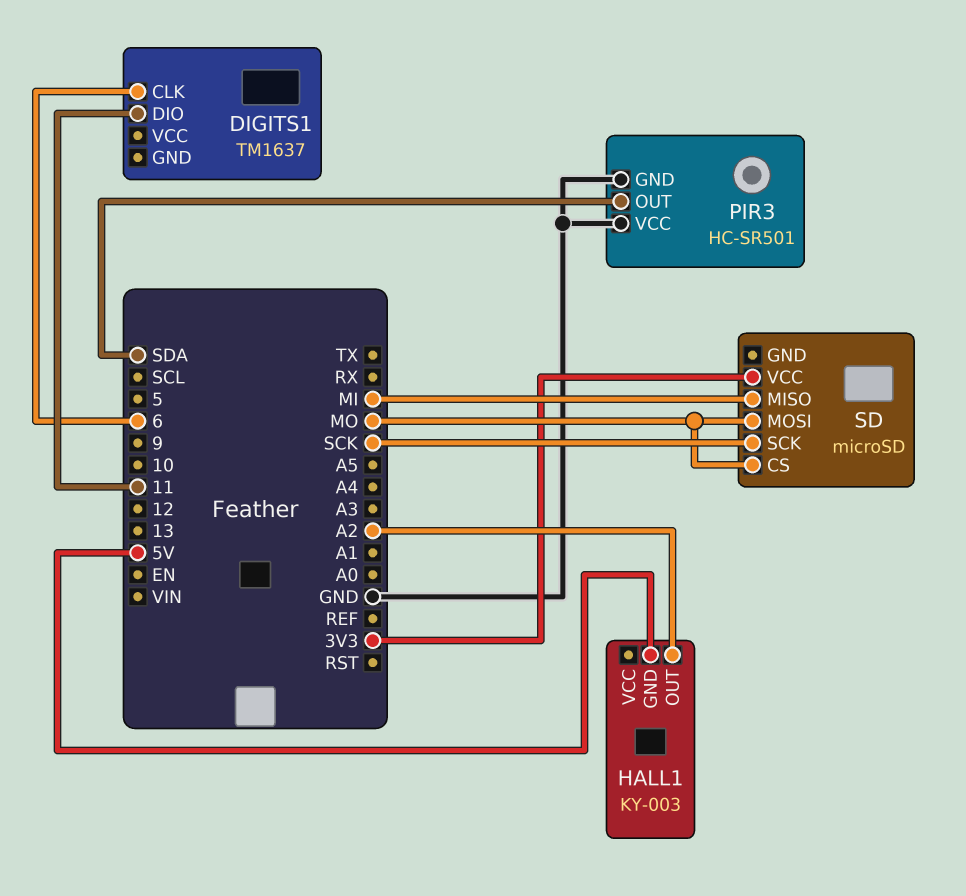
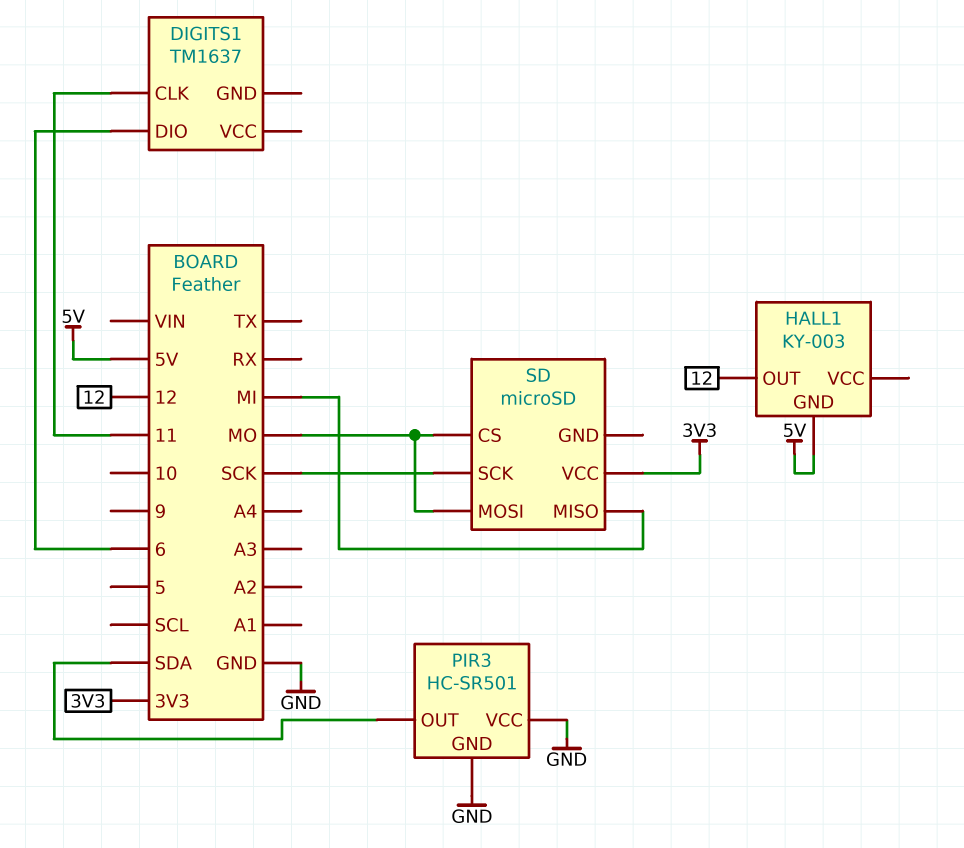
DIGITS1 pin CLK: 6 -> 11
DIGITS1 pin DIO: 11 -> 6
HALL1 pin OUT: A2 -> 12

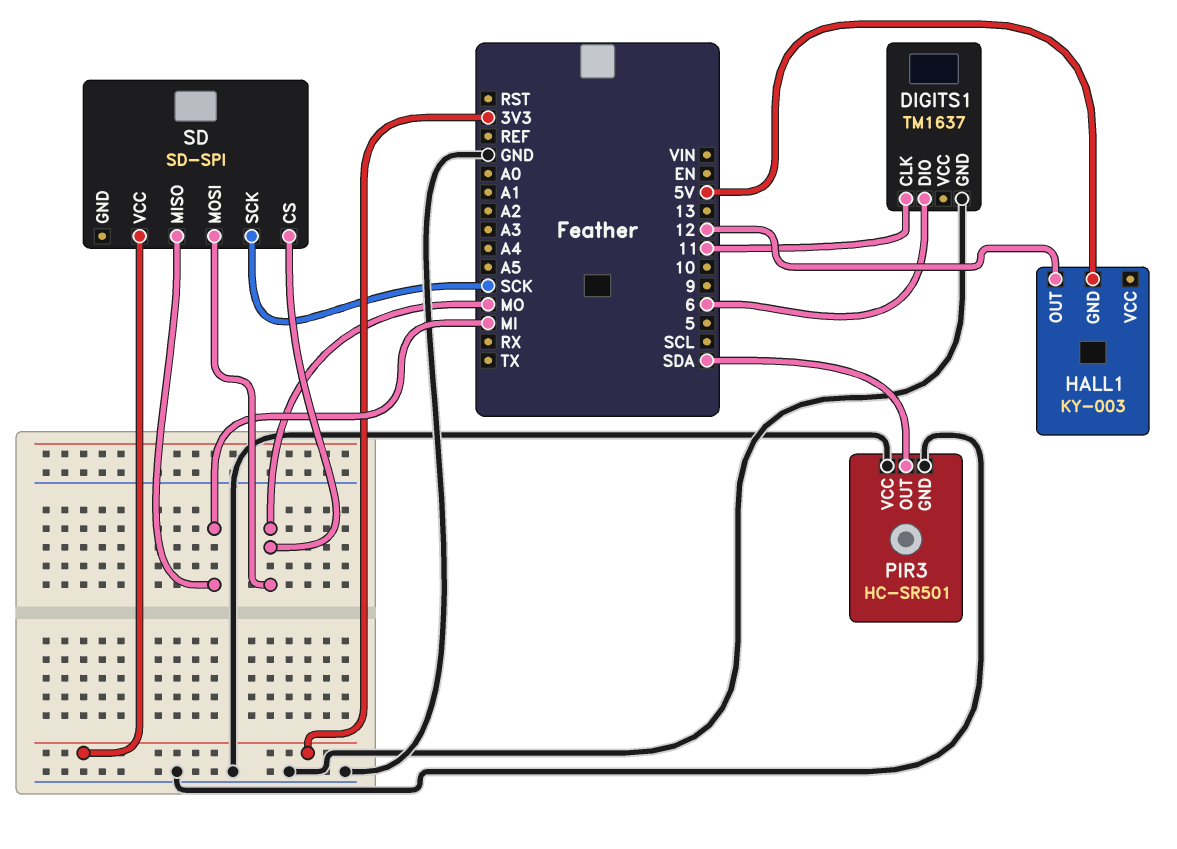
DIGITS1 pin GND: none -> GND
SD: microSD -> SD-SPI

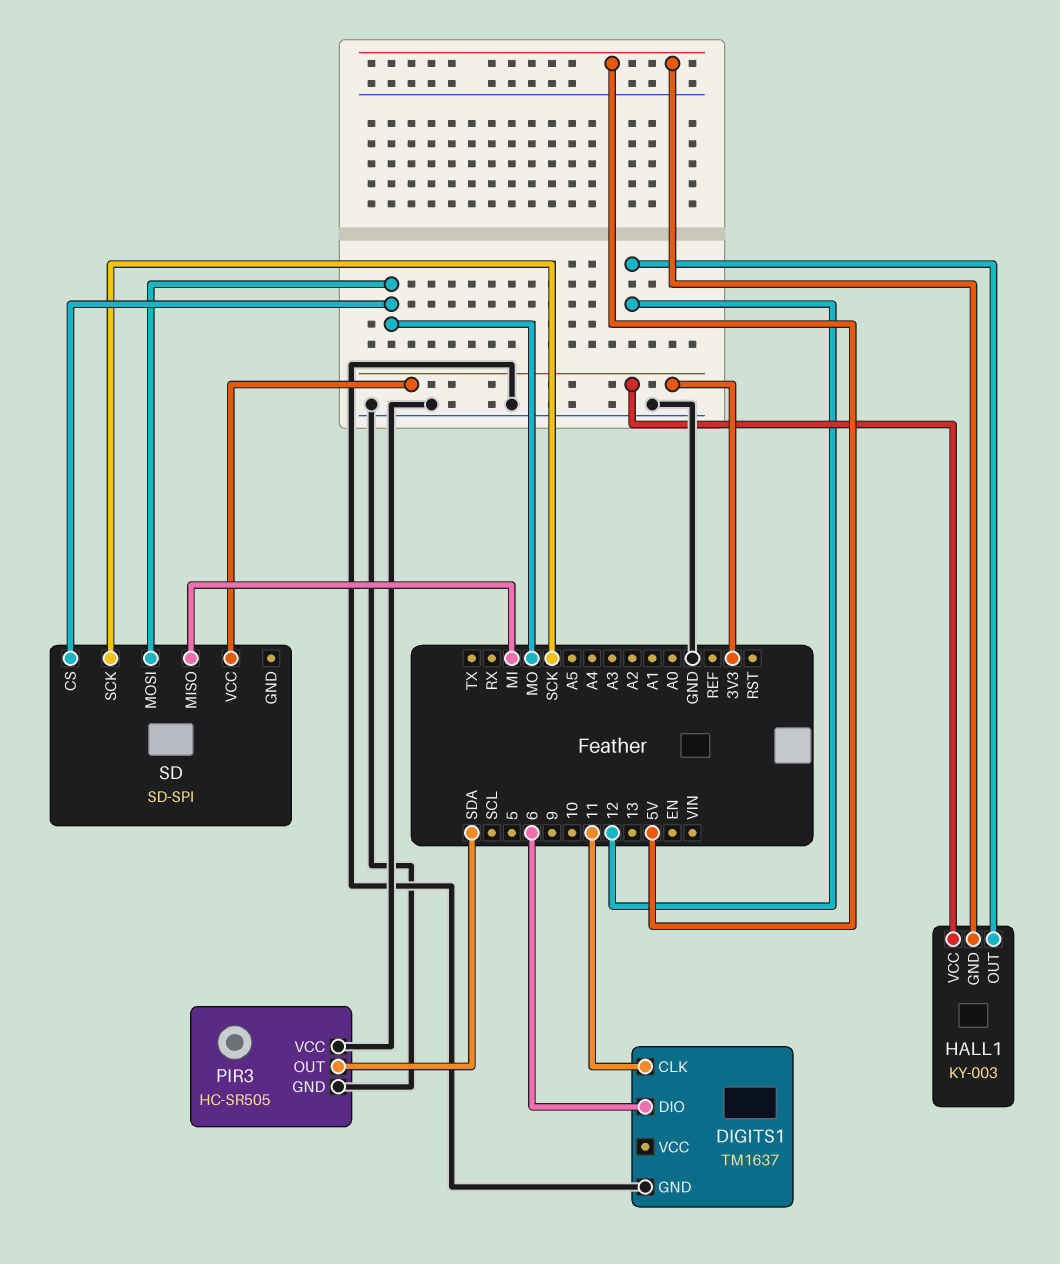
HALL1 pin VCC: none -> 3V3
PIR3: HC-SR501 -> HC-SR505

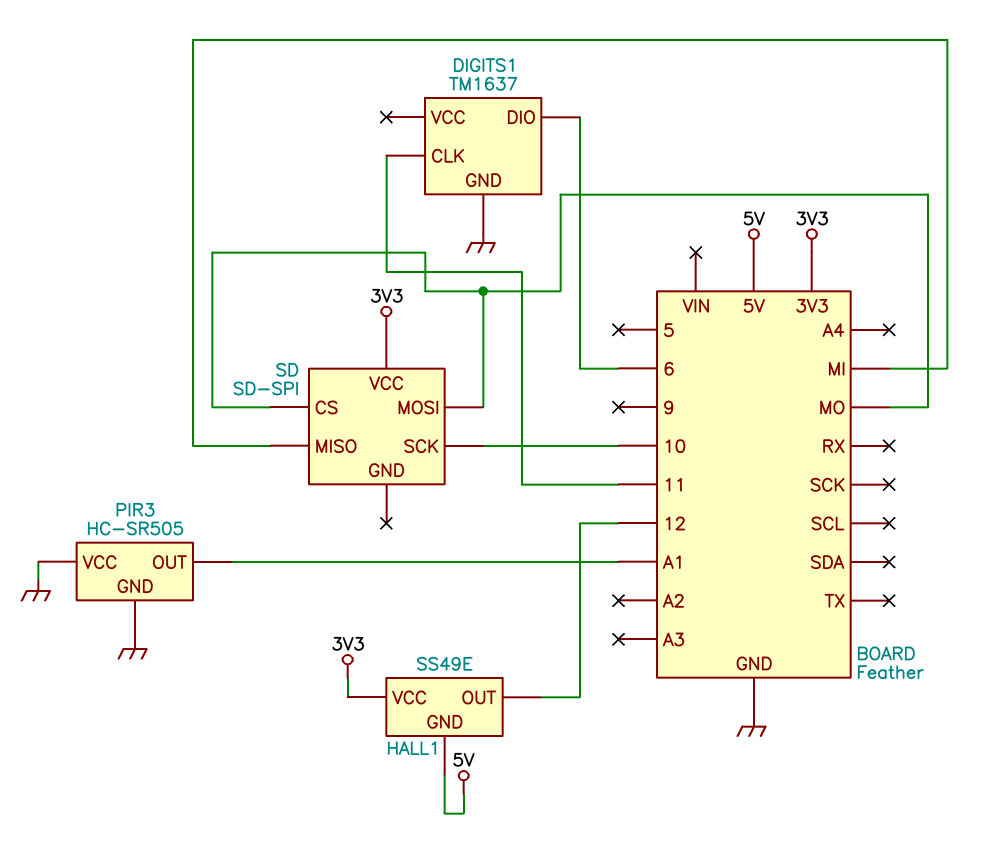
HALL1: KY-003 -> SS49E
PIR3 pin OUT: SDA -> A1
SD pin SCK: SCK -> 10

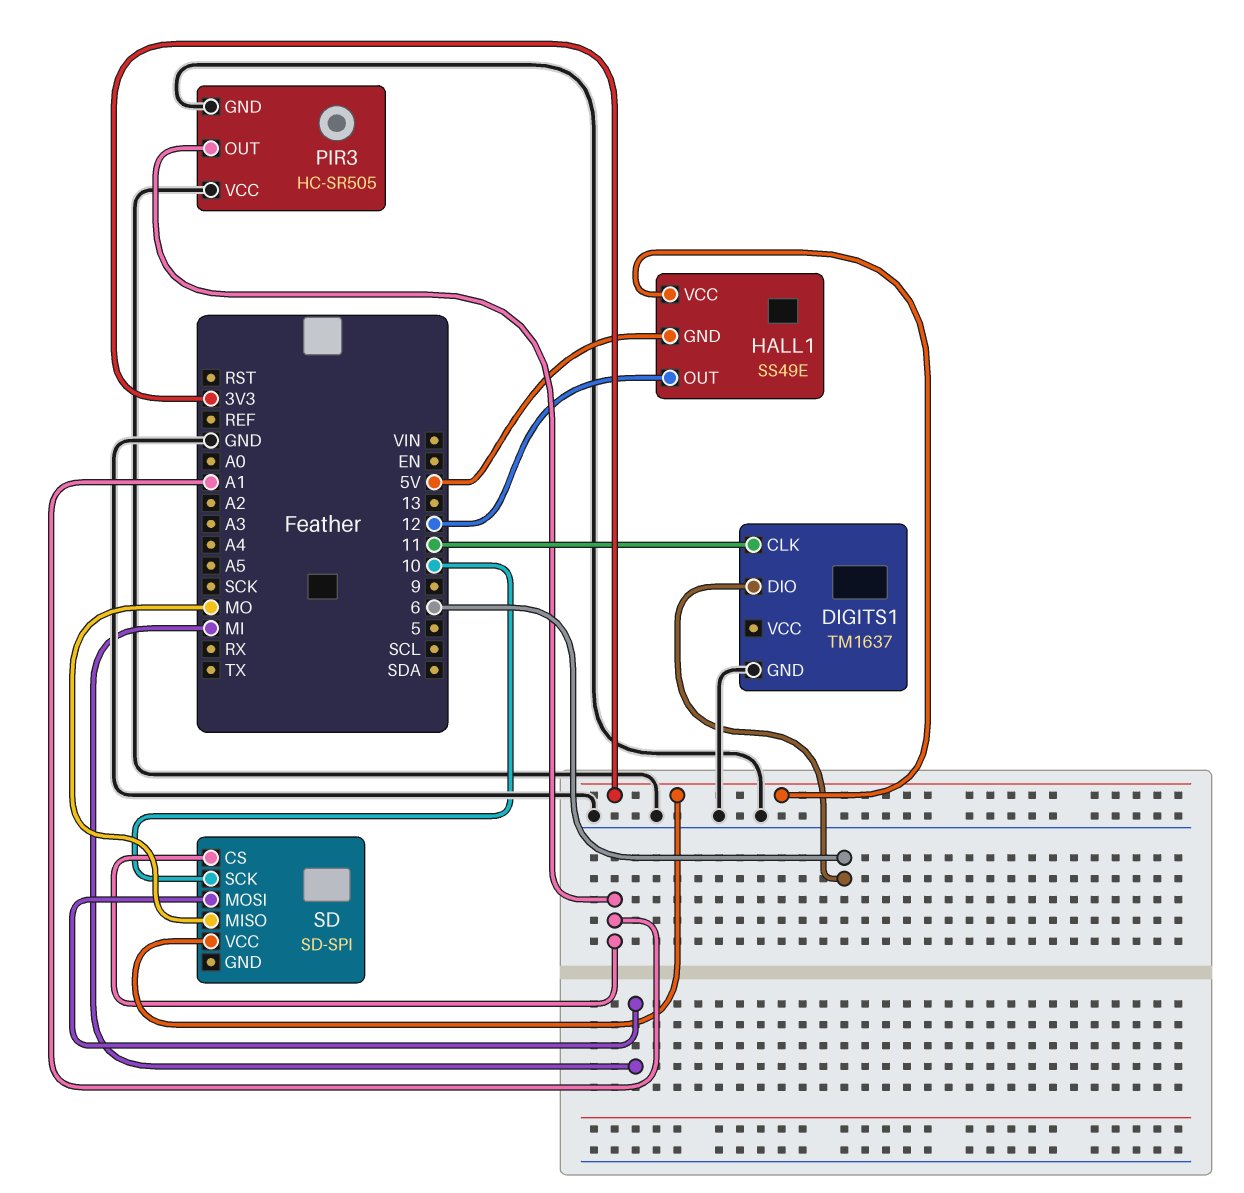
SD pin CS: MO -> A1
SD pin MISO: MI -> MO
SD pin MOSI: MO -> MI

